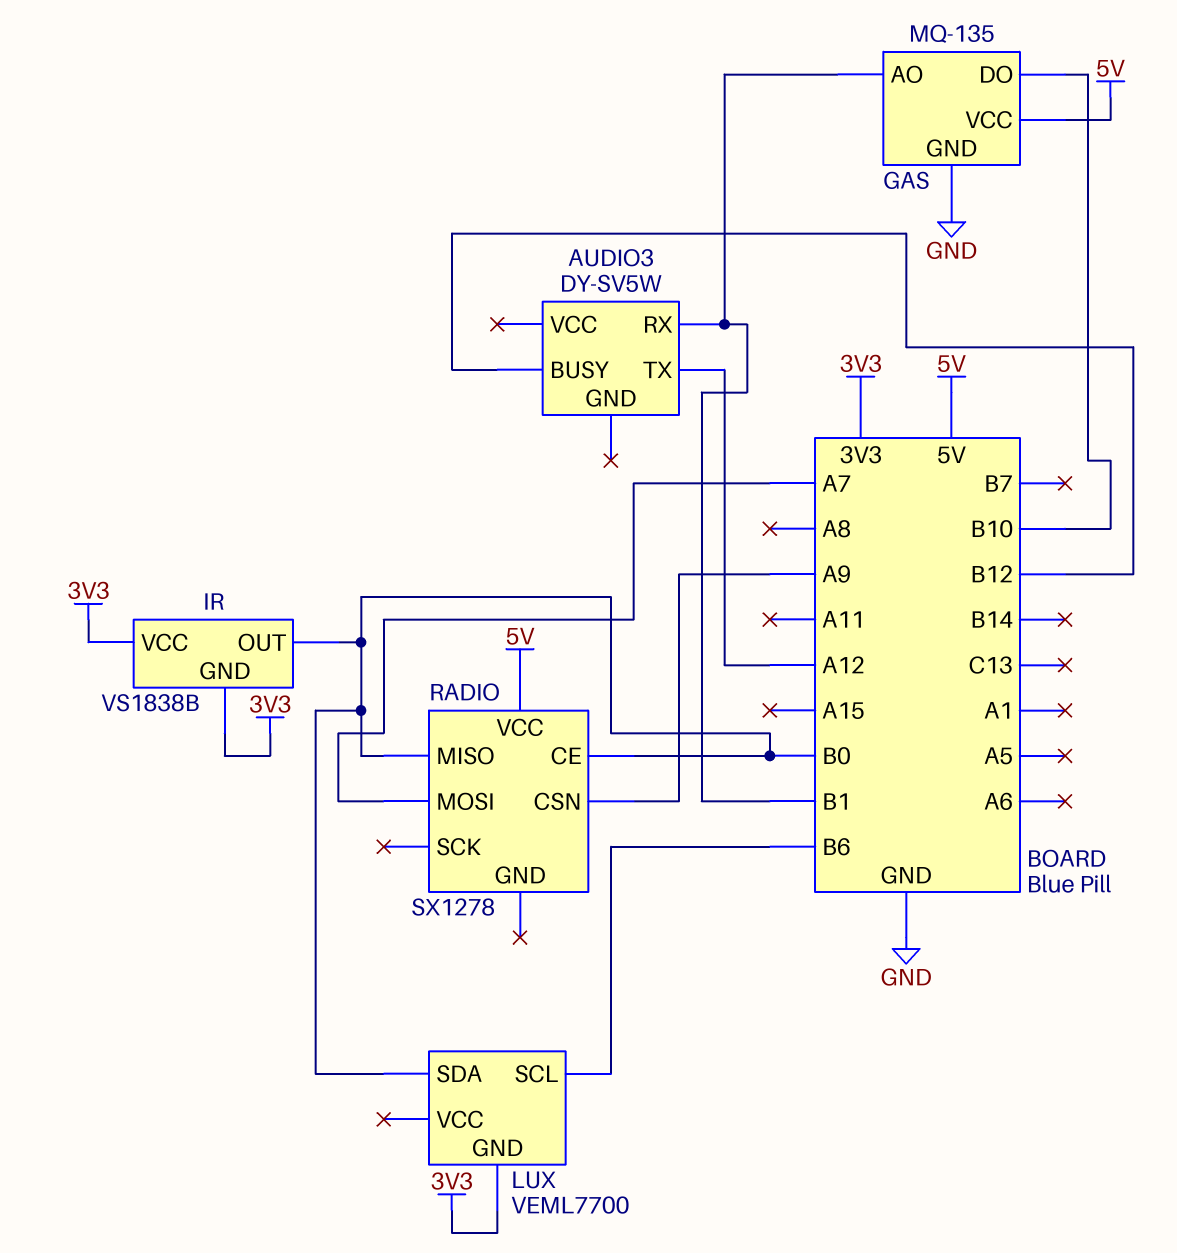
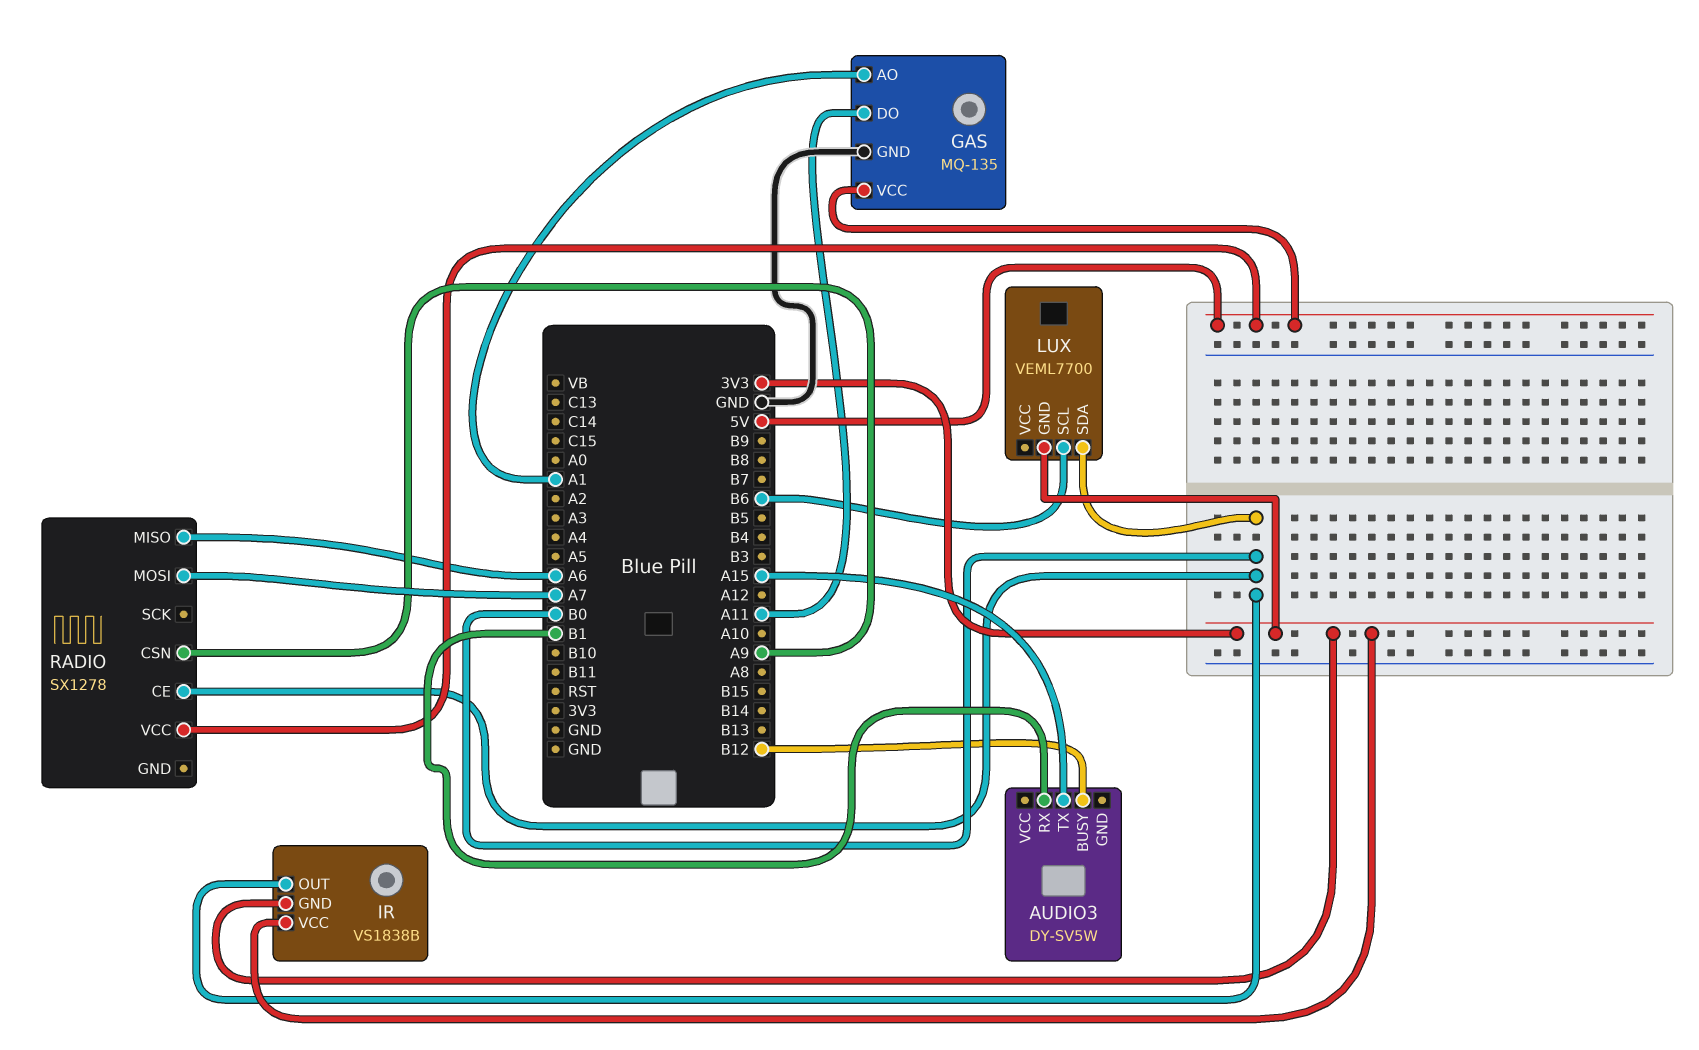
AUDIO3 pin TX: A12 -> A15
GAS pin AO: B1 -> A1
GAS pin DO: B10 -> A11
RADIO pin MISO: B0 -> A6

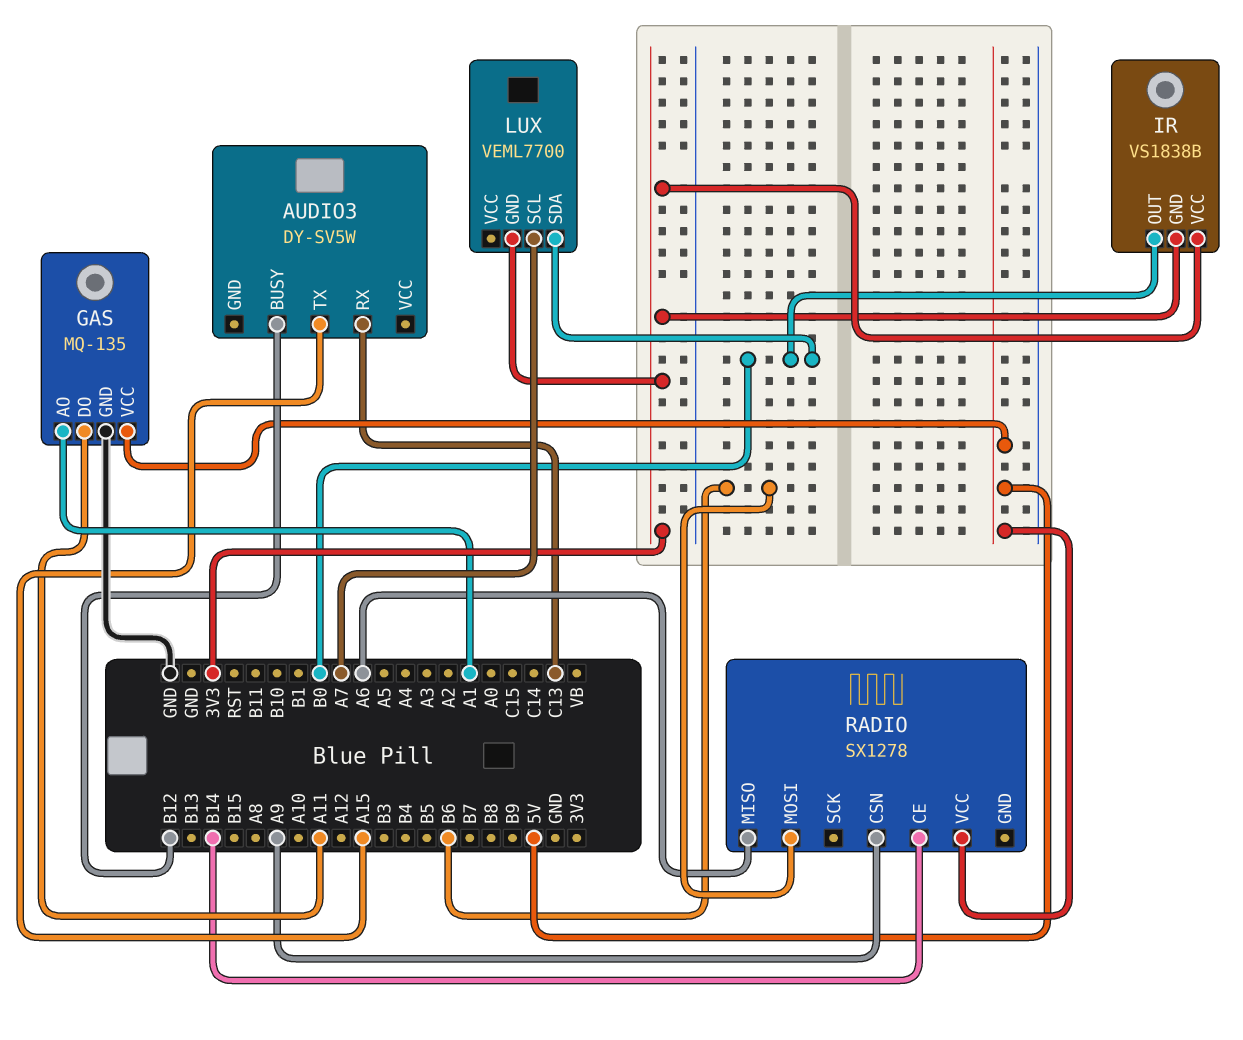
AUDIO3 pin RX: B1 -> C13
LUX pin SCL: B6 -> A7
RADIO pin CE: B0 -> B14
RADIO pin MOSI: A7 -> B6

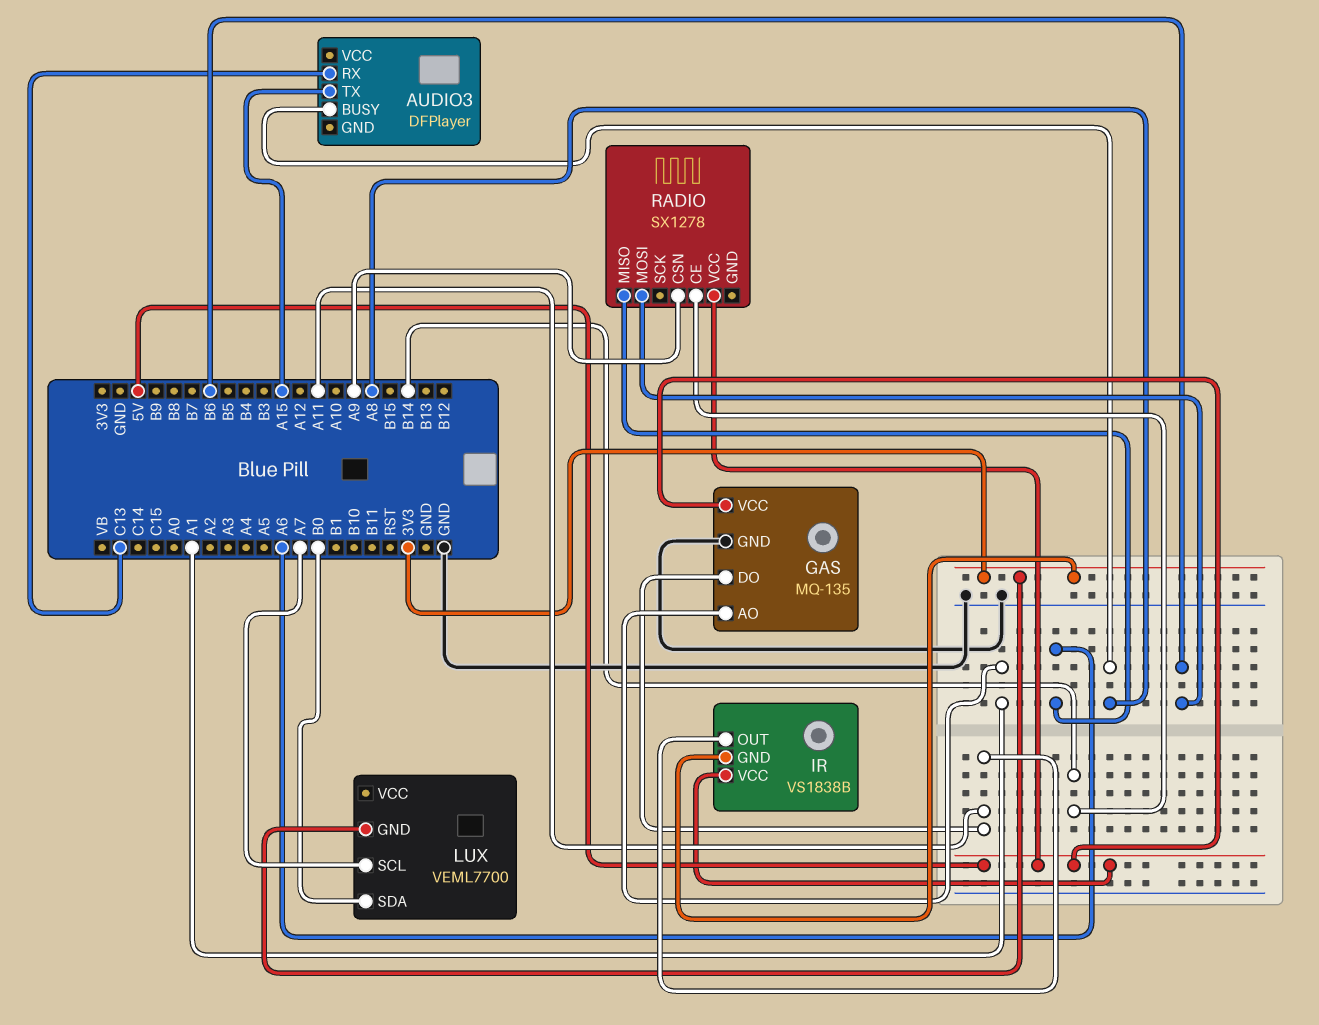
AUDIO3: DY-SV5W -> DFPlayer
AUDIO3 pin BUSY: B12 -> A8
IR pin OUT: B0 -> A11
IR pin VCC: 3V3 -> 5V

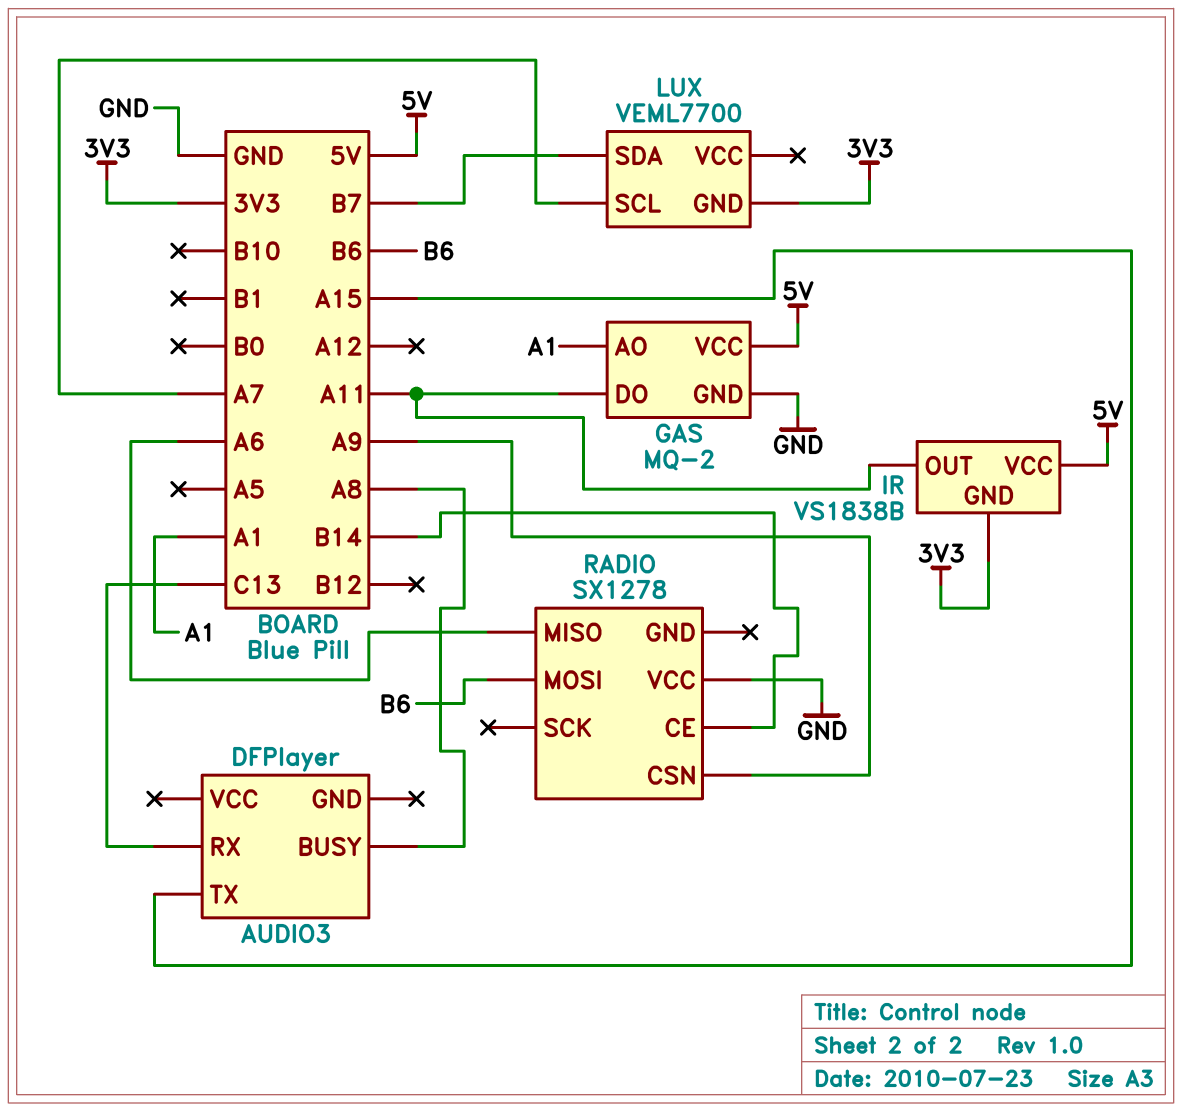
GAS: MQ-135 -> MQ-2
LUX pin SDA: B0 -> B7
RADIO pin VCC: 5V -> GND

